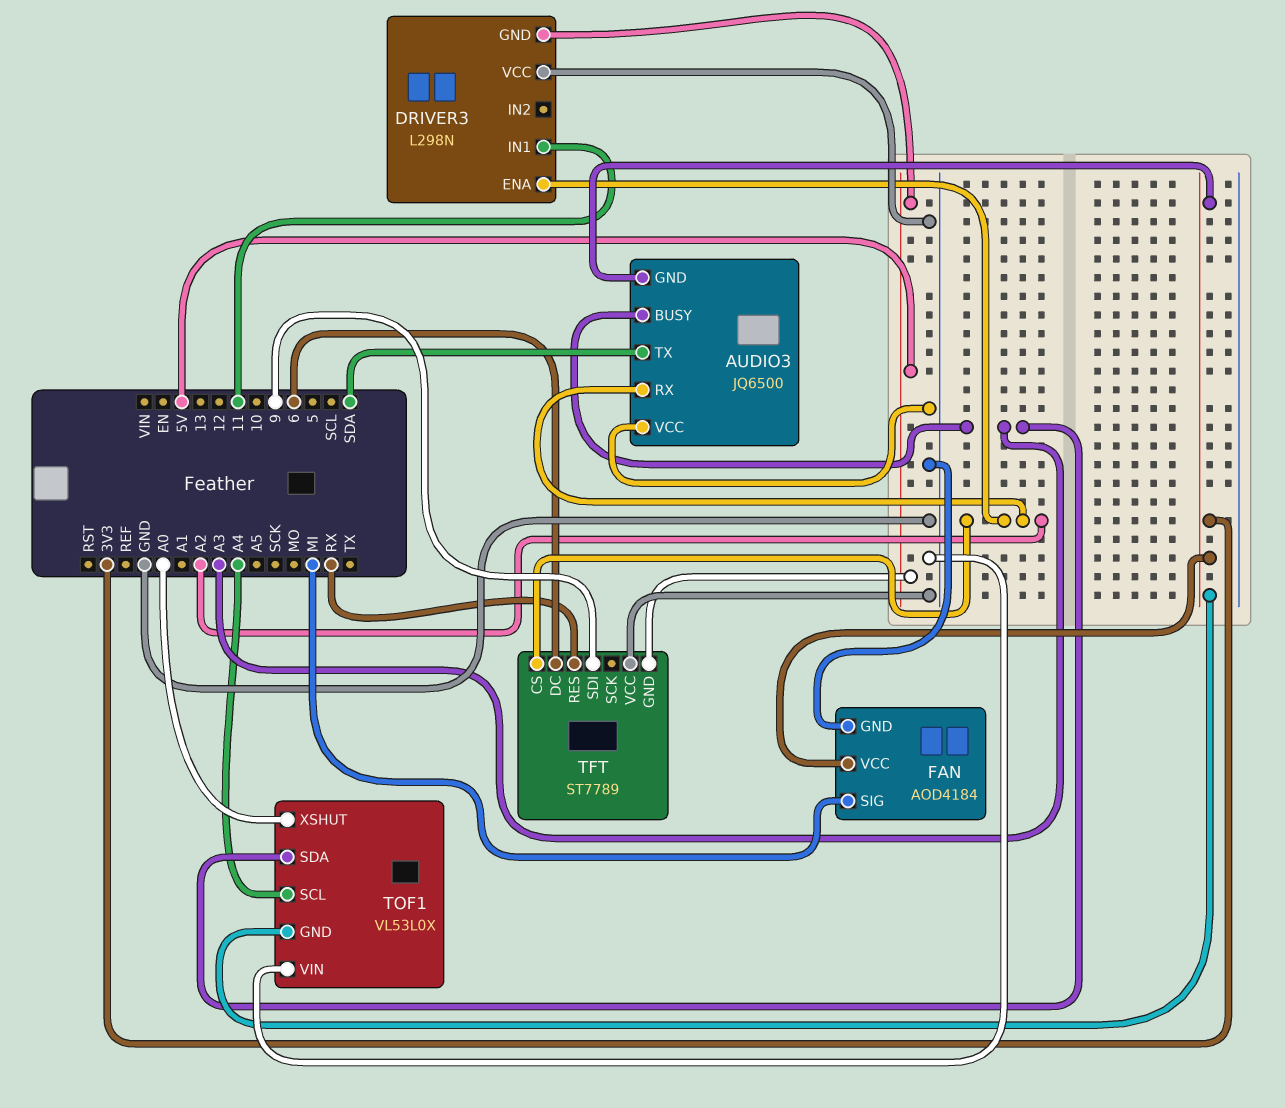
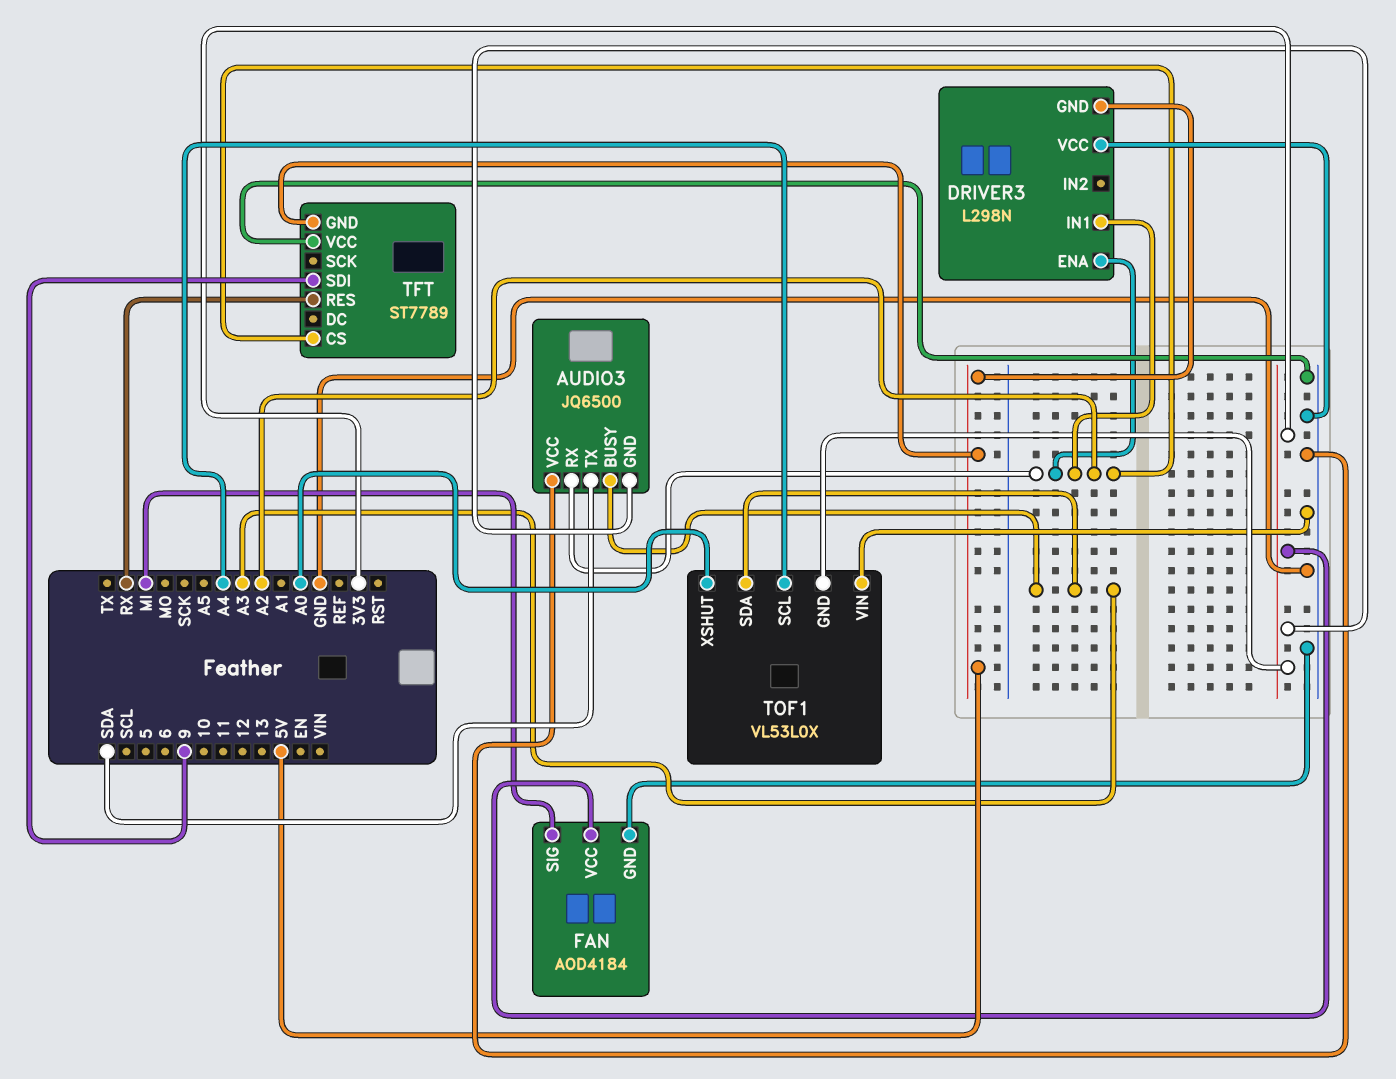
DRIVER3 pin IN1: 11 -> A2
TFT pin DC: 6 -> none

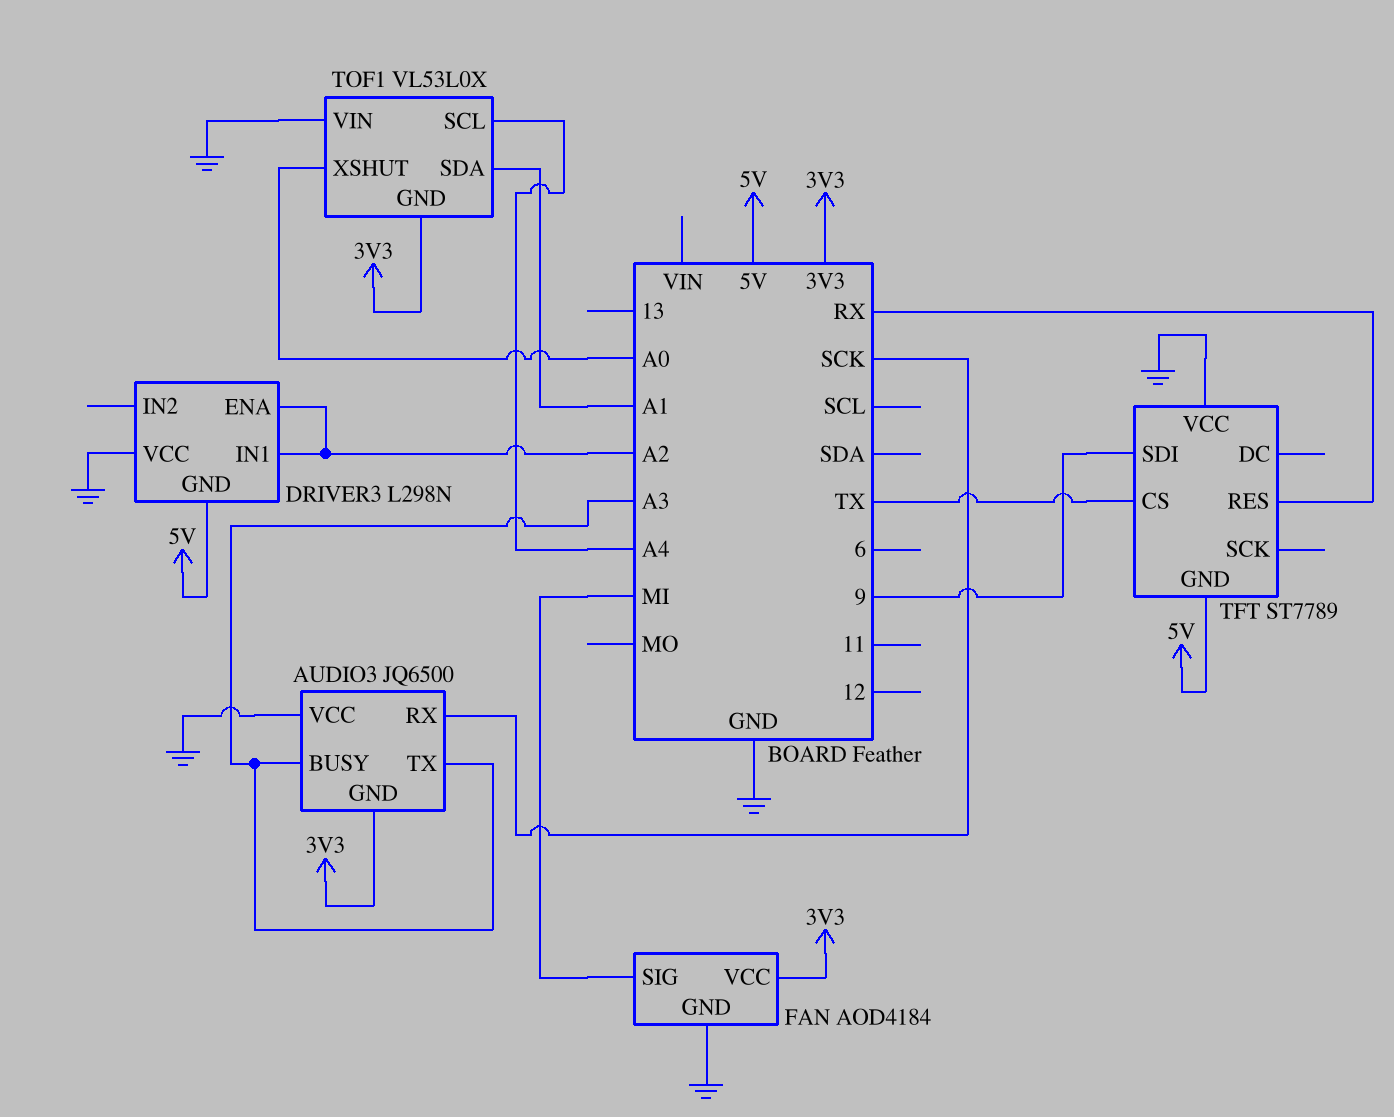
AUDIO3 pin RX: A2 -> SCK
AUDIO3 pin TX: SDA -> A3
TFT pin CS: A2 -> TX
TOF1 pin SDA: A3 -> A1

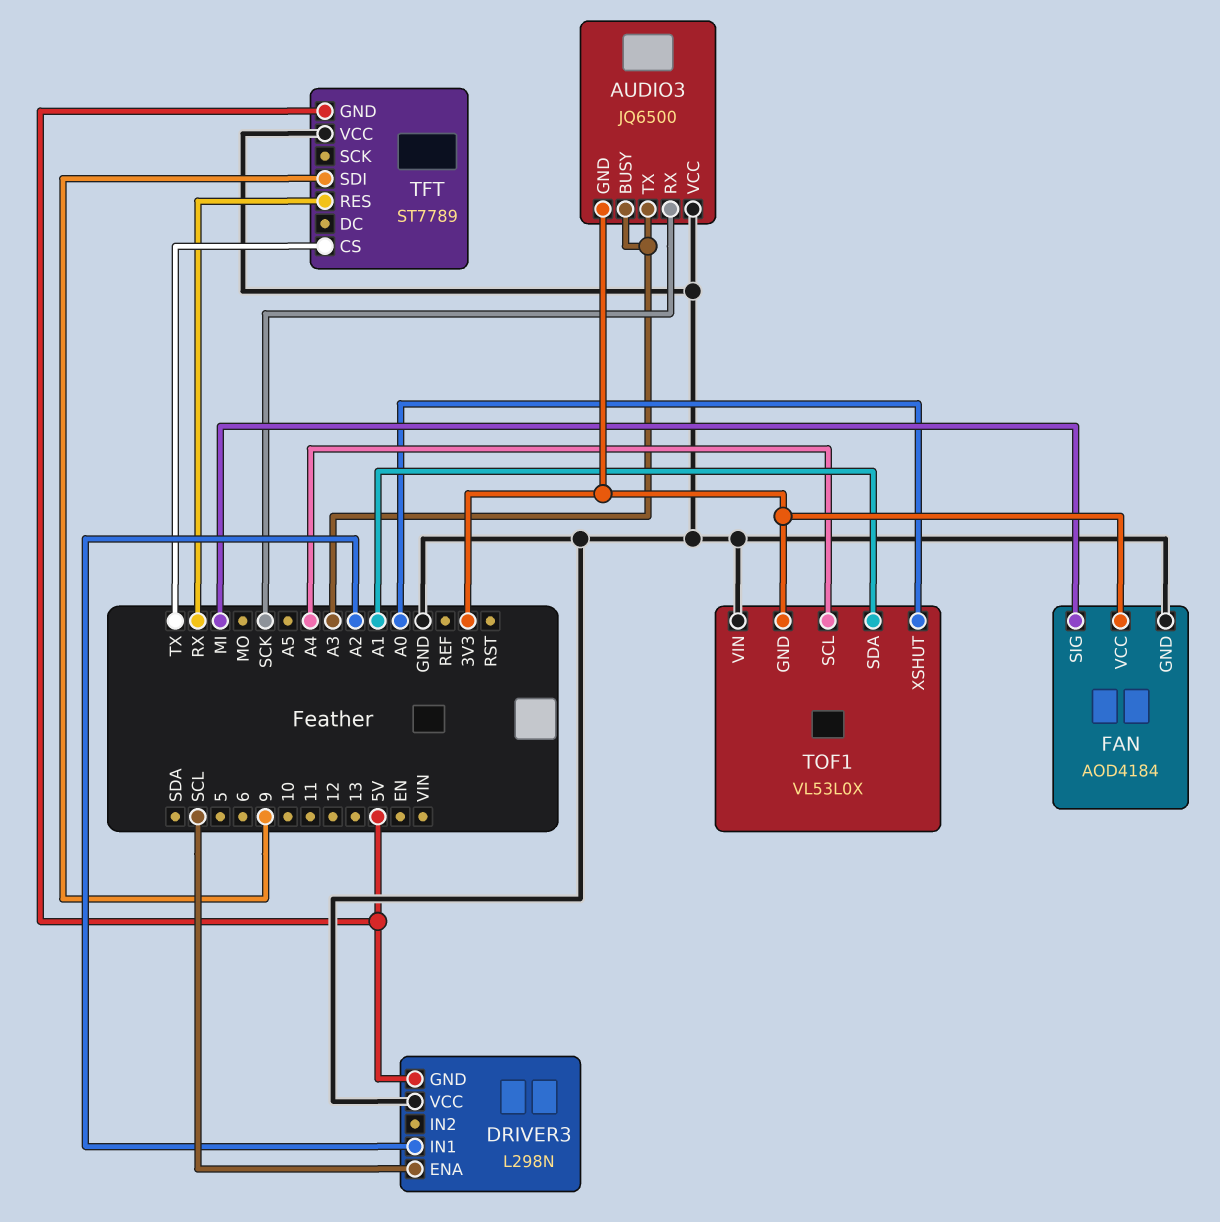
DRIVER3 pin ENA: A2 -> SCL

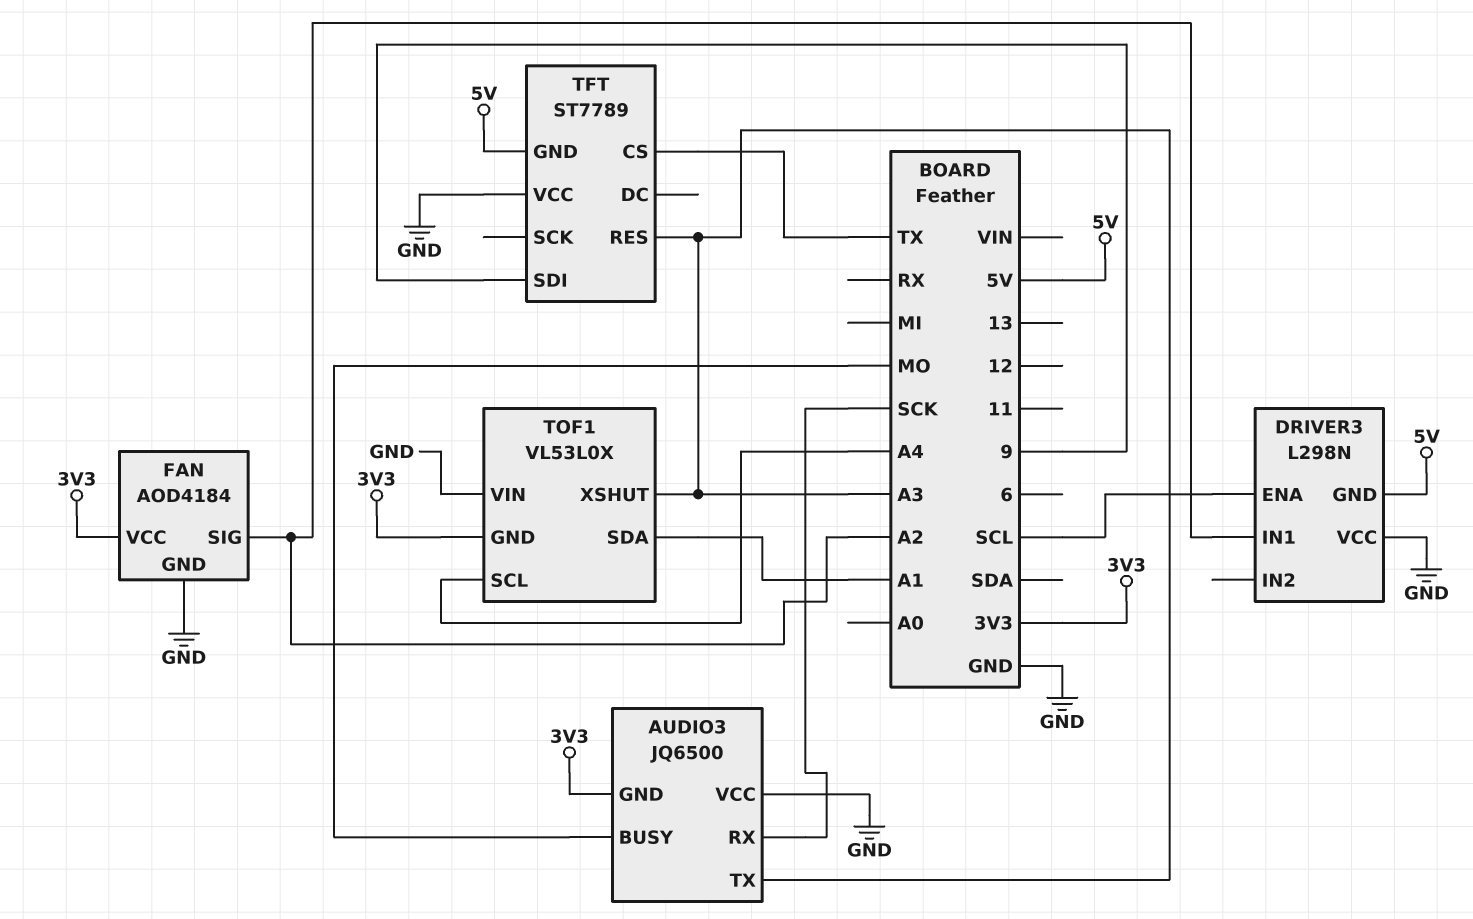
AUDIO3 pin BUSY: A3 -> MO
FAN pin SIG: MI -> A2
TFT pin RES: RX -> A3
TOF1 pin XSHUT: A0 -> A3

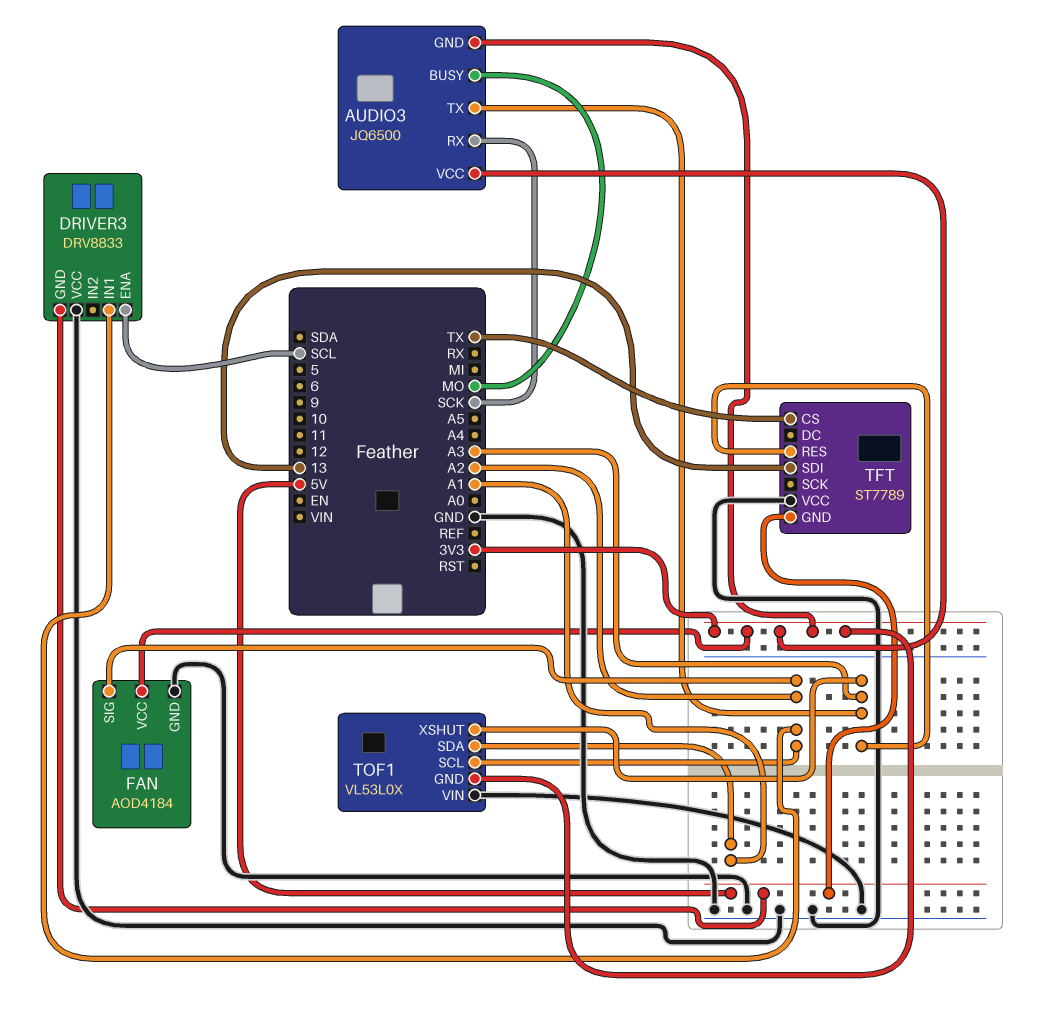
AUDIO3 pin VCC: GND -> 3V3
DRIVER3: L298N -> DRV8833
TFT pin SDI: 9 -> 13
TOF1 pin SCL: A4 -> A2

